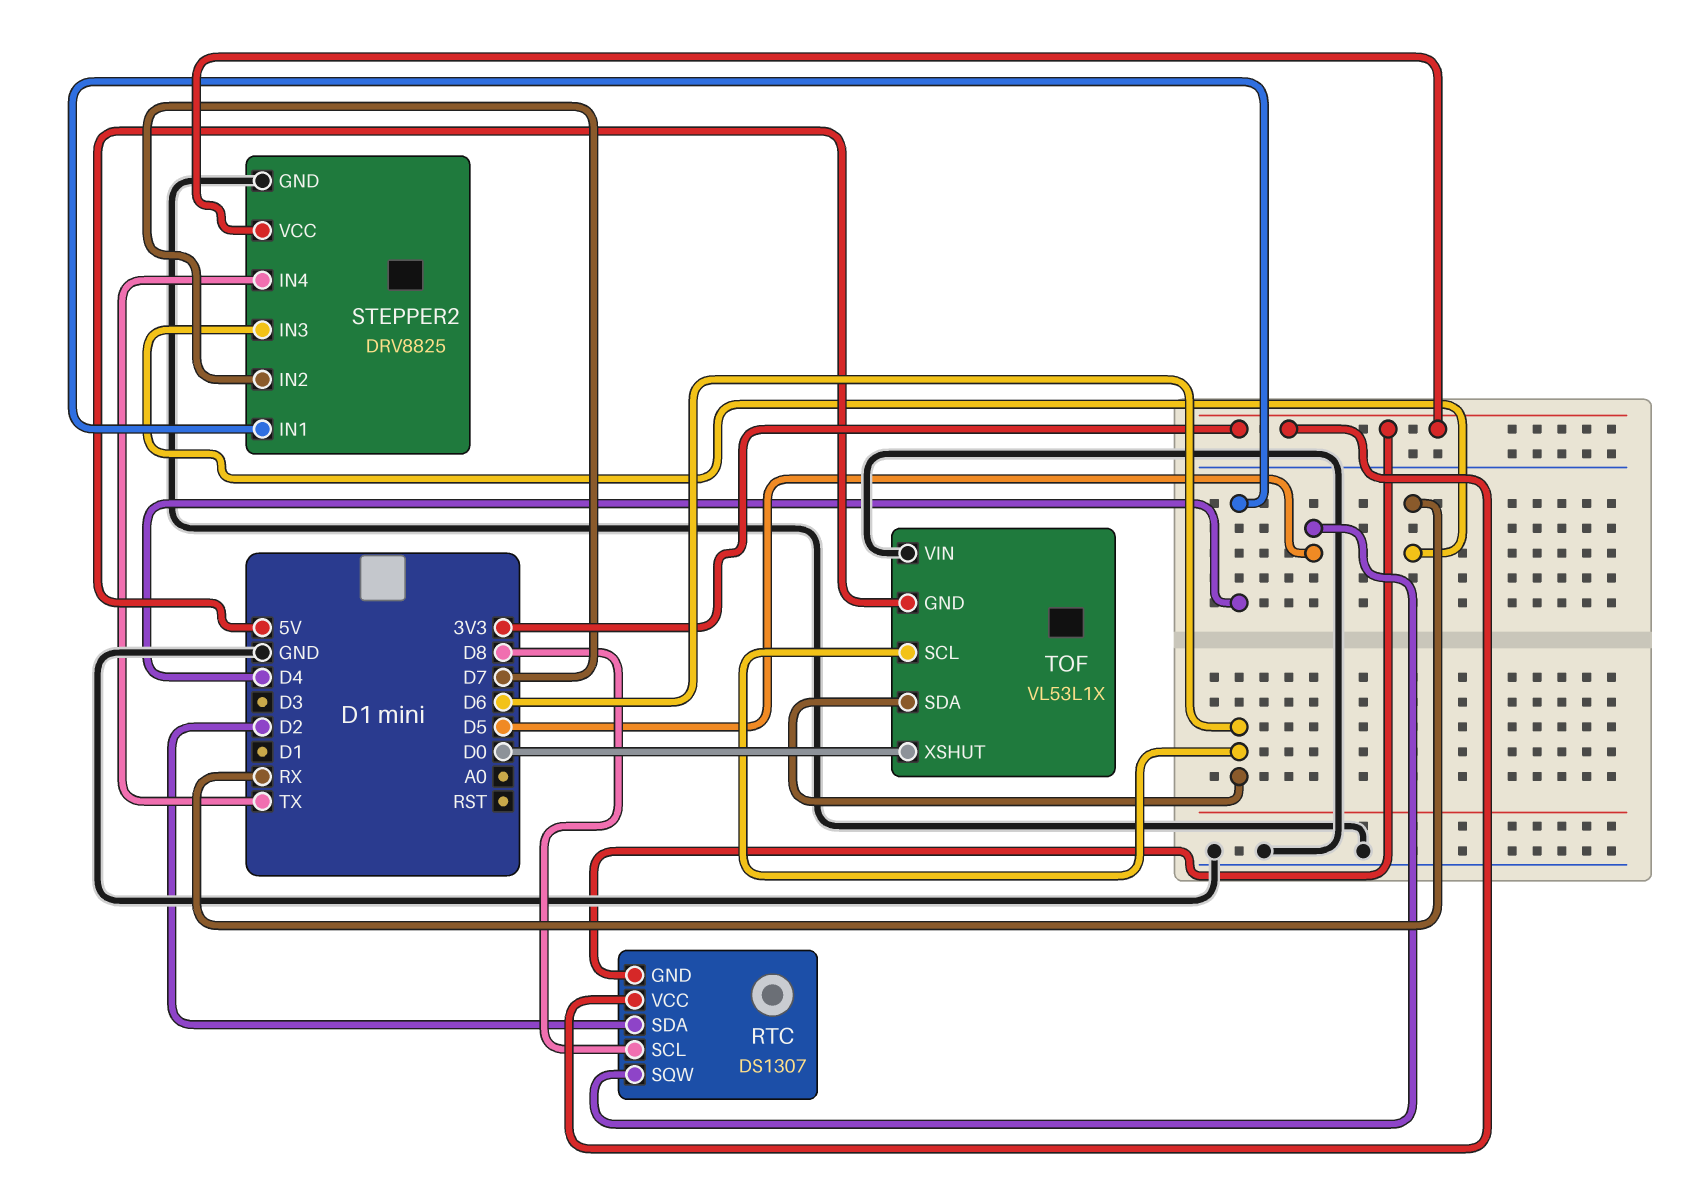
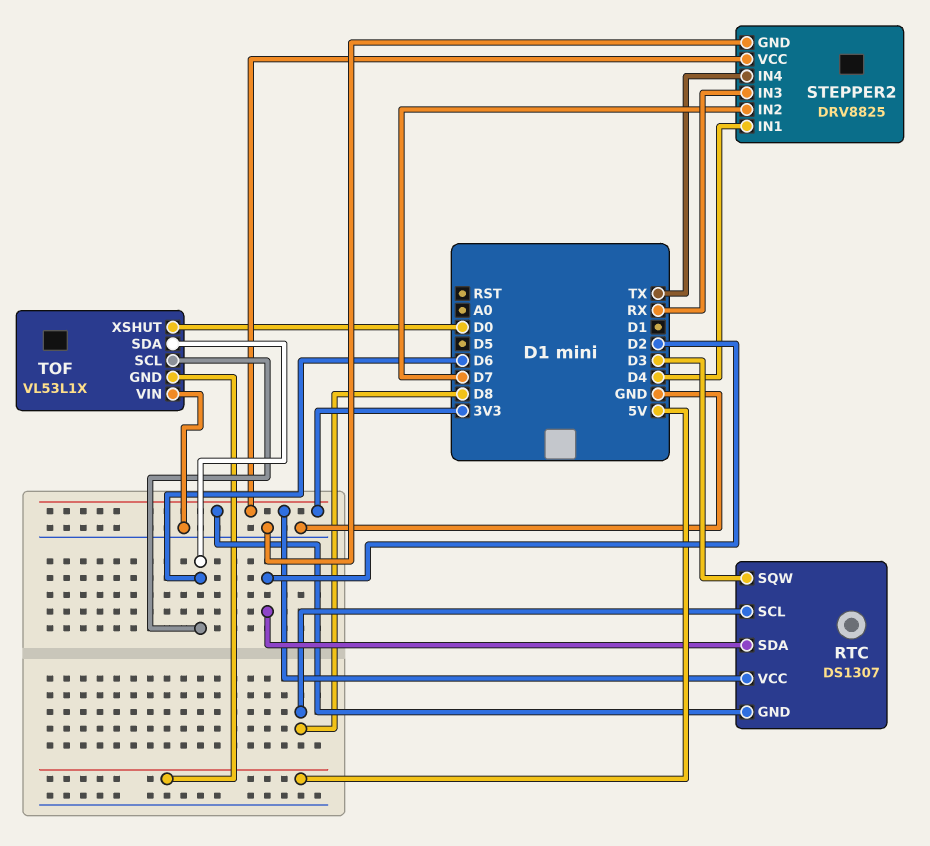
RTC pin SQW: D5 -> D3

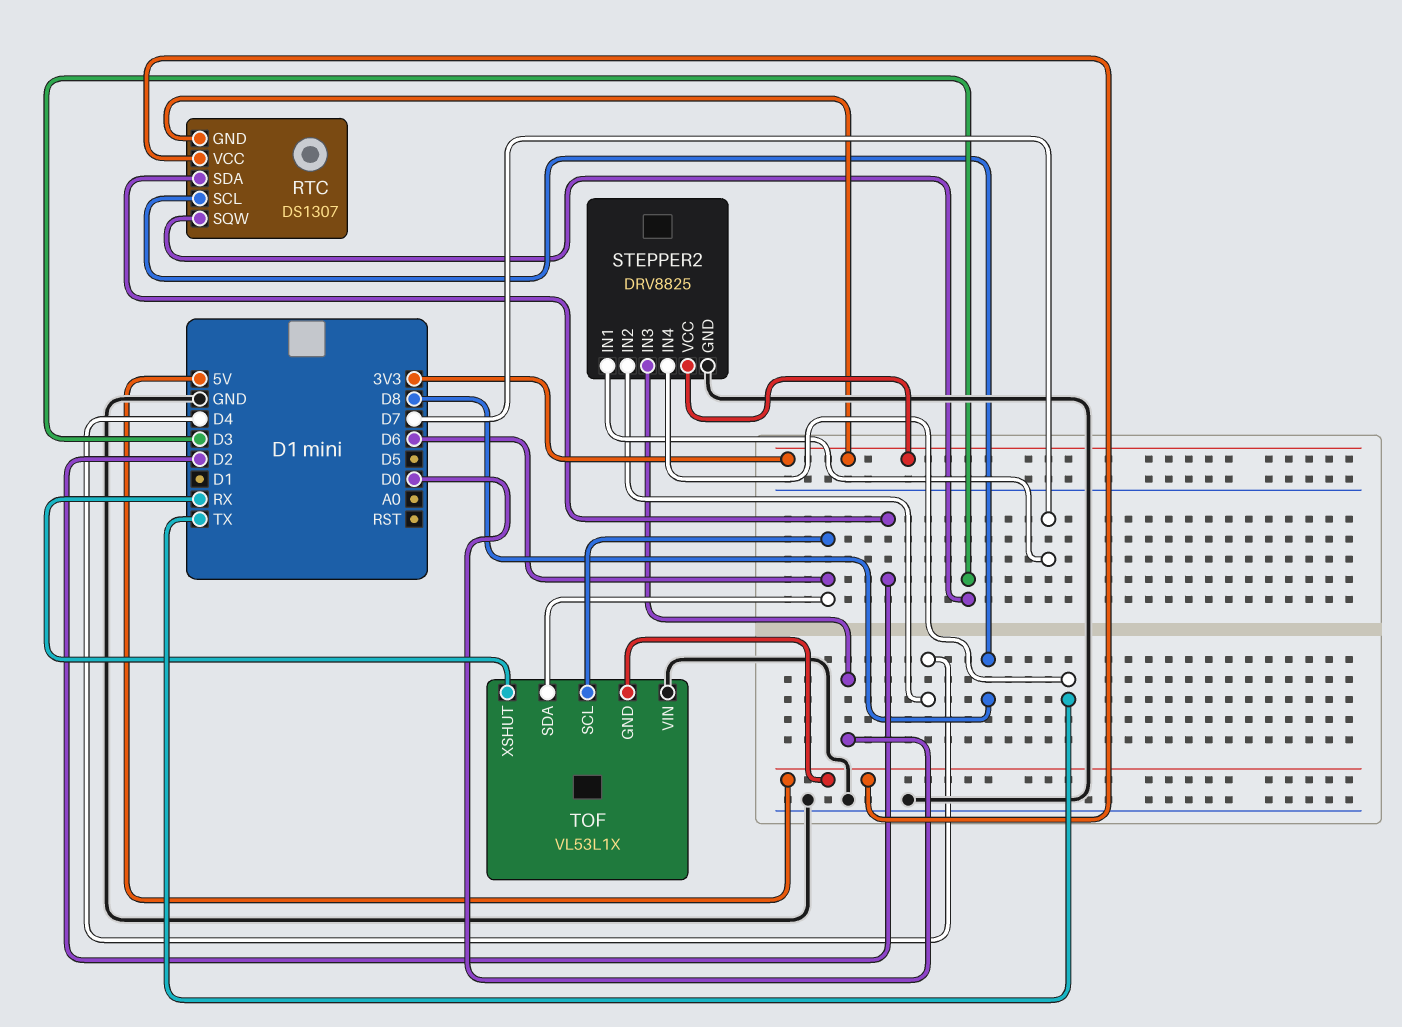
RTC pin VCC: 3V3 -> 5V
STEPPER2 pin IN1: D4 -> D7
STEPPER2 pin IN2: D7 -> D4
STEPPER2 pin IN3: RX -> D0
TOF pin XSHUT: D0 -> RX

